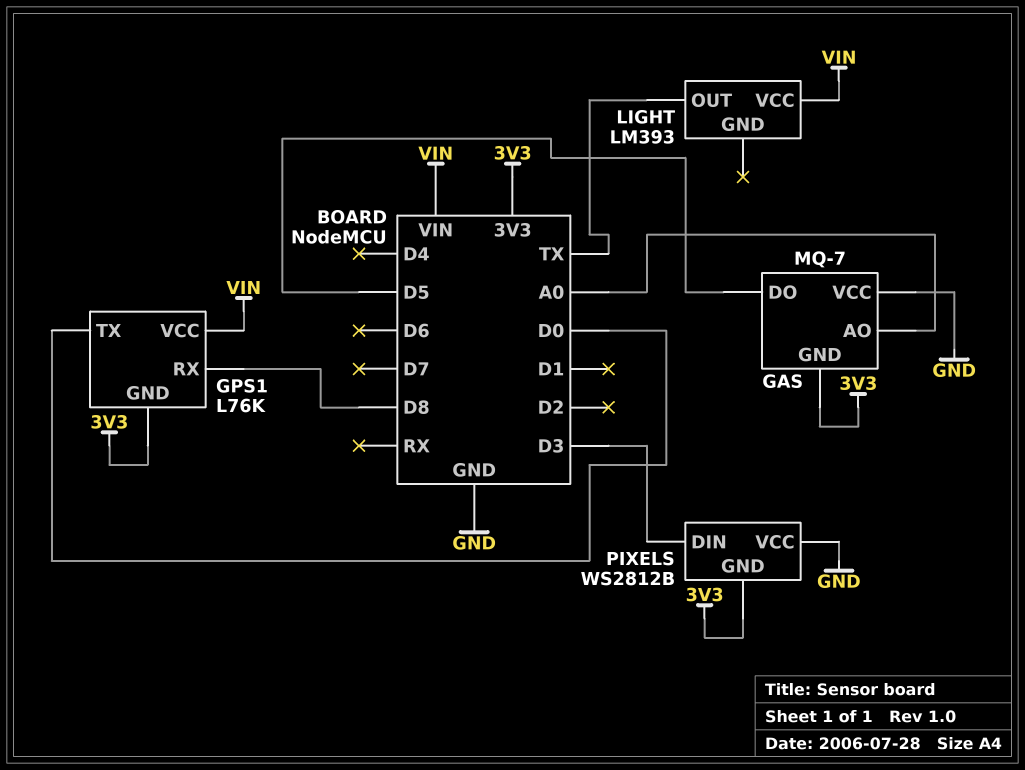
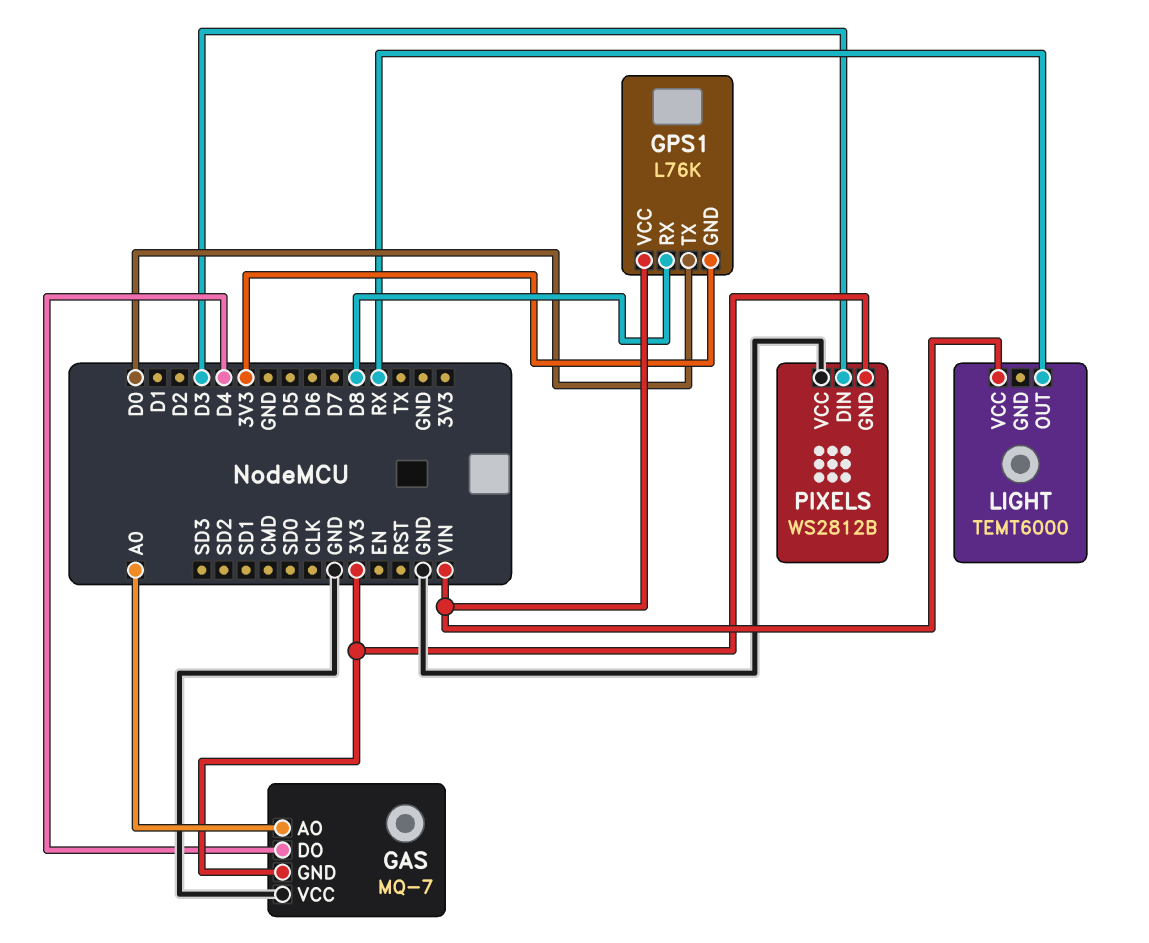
GAS pin DO: D5 -> D4
LIGHT: LM393 -> TEMT6000
LIGHT pin OUT: TX -> RX

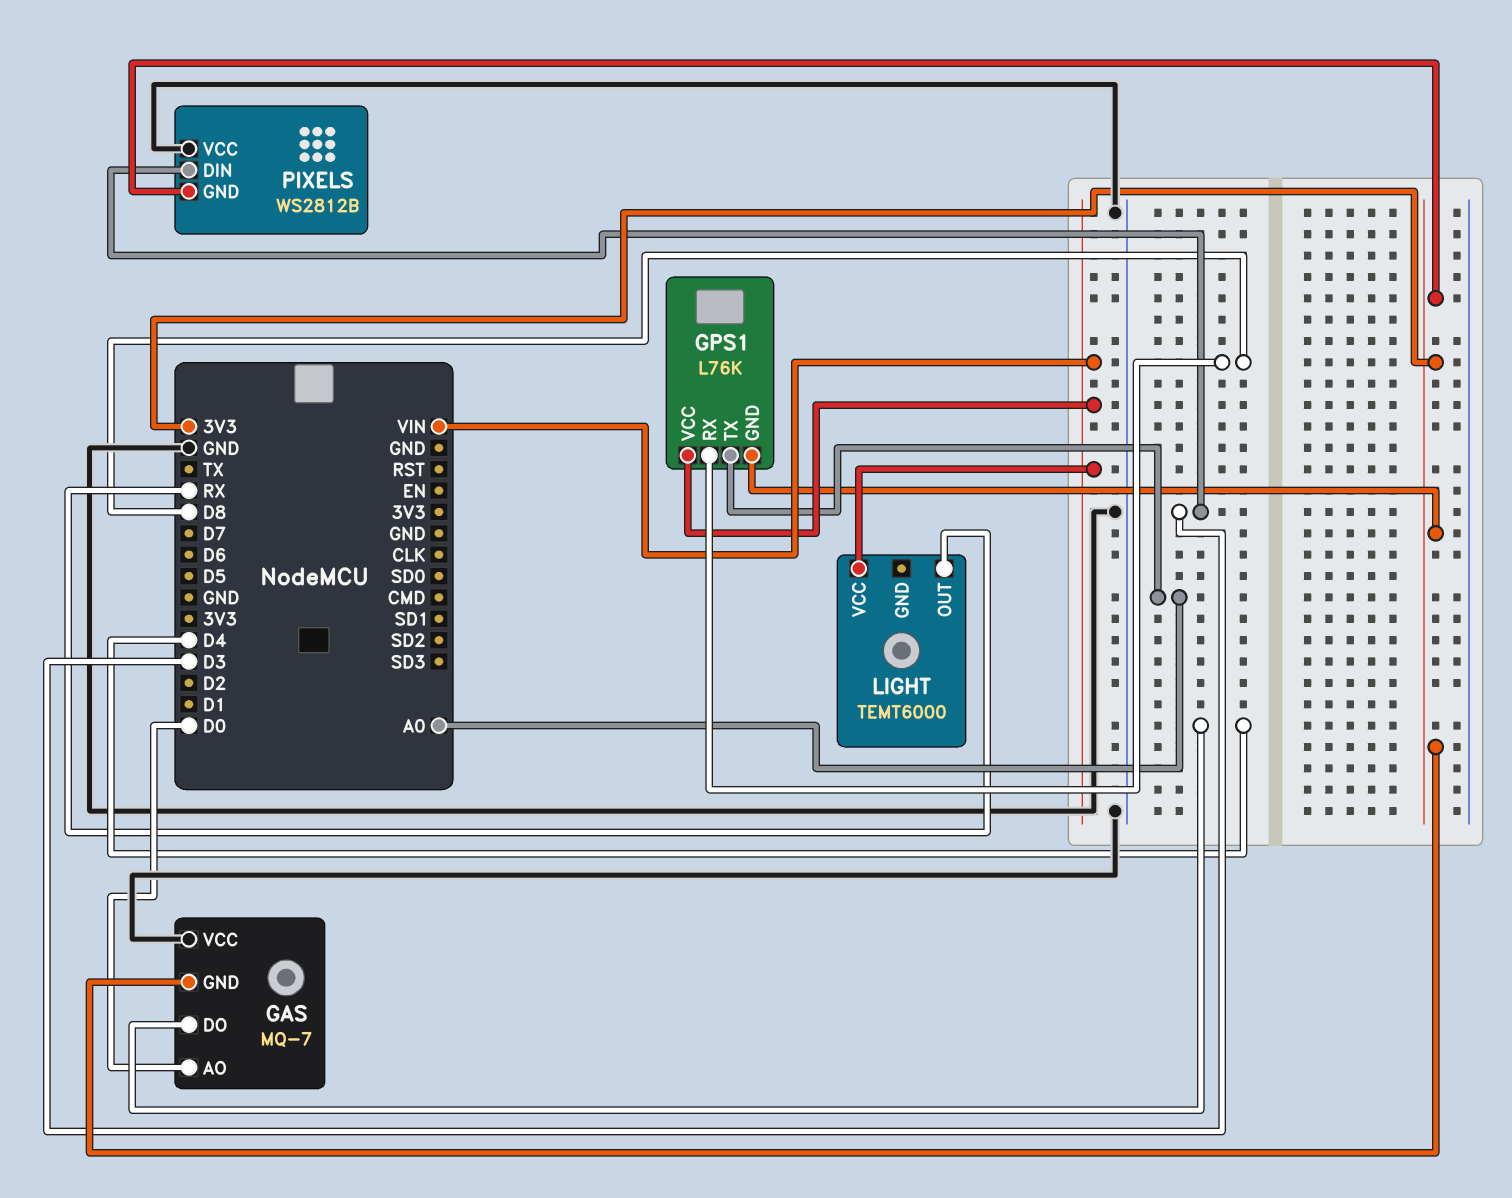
GAS pin AO: A0 -> D0
GPS1 pin TX: D0 -> A0

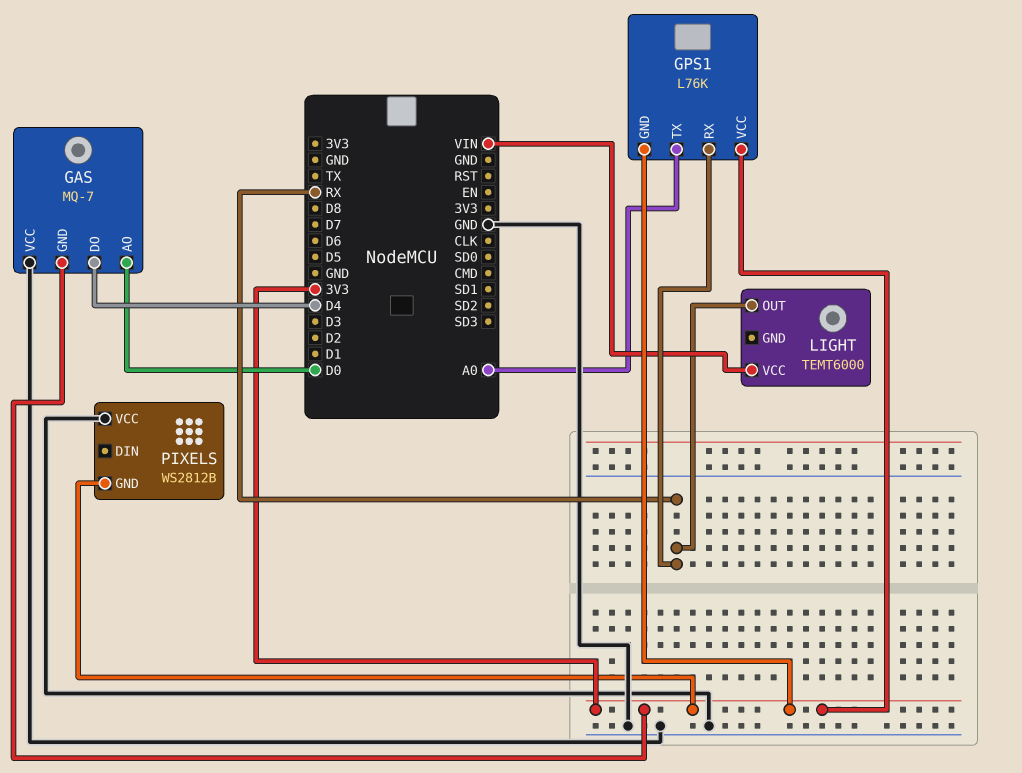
GPS1 pin RX: D8 -> RX
GPS1 pin VCC: VIN -> 3V3
PIXELS pin DIN: D3 -> none

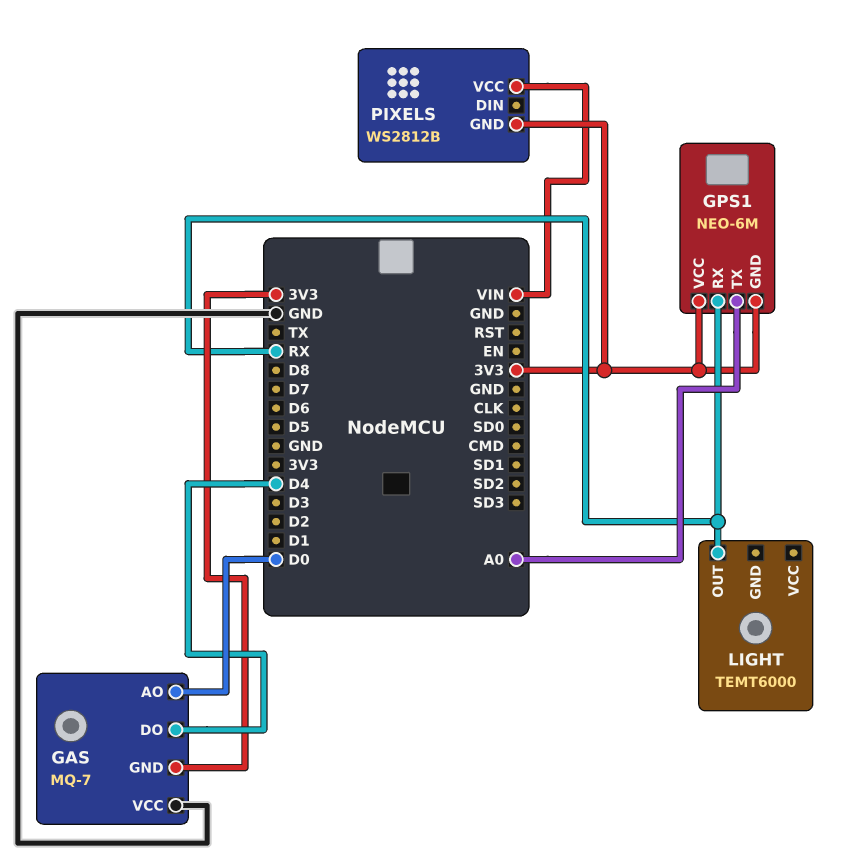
GPS1: L76K -> NEO-6M
LIGHT pin VCC: VIN -> none
PIXELS pin VCC: GND -> VIN

